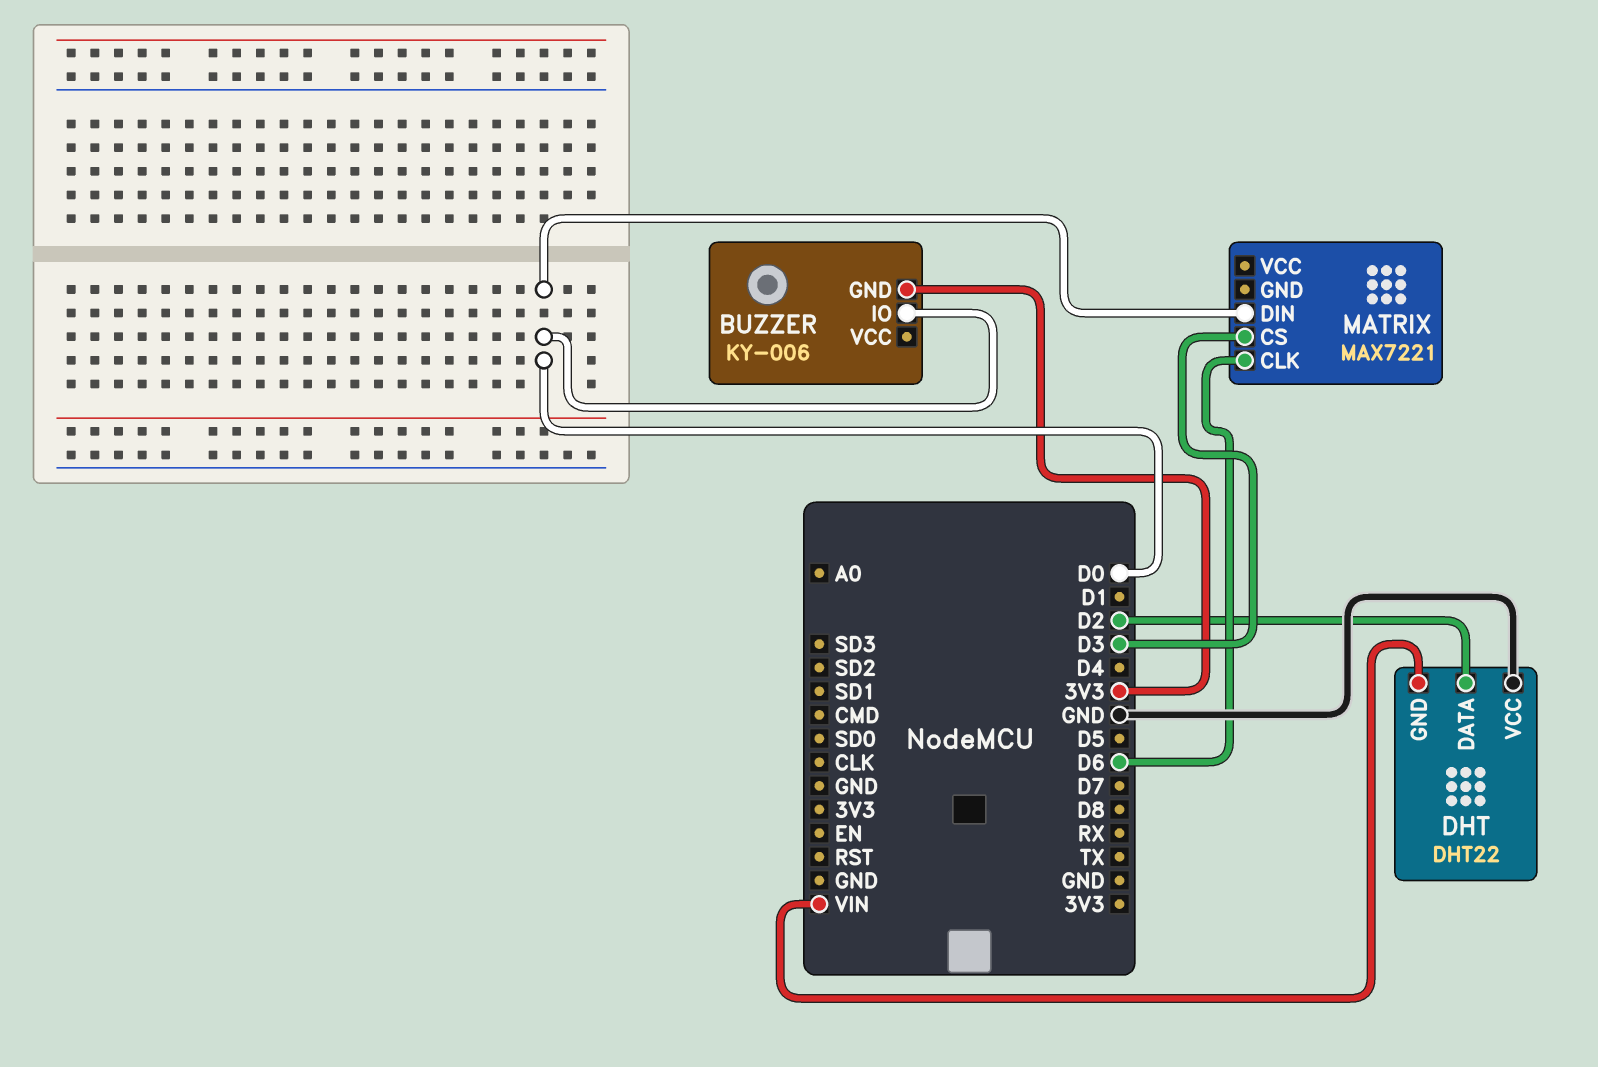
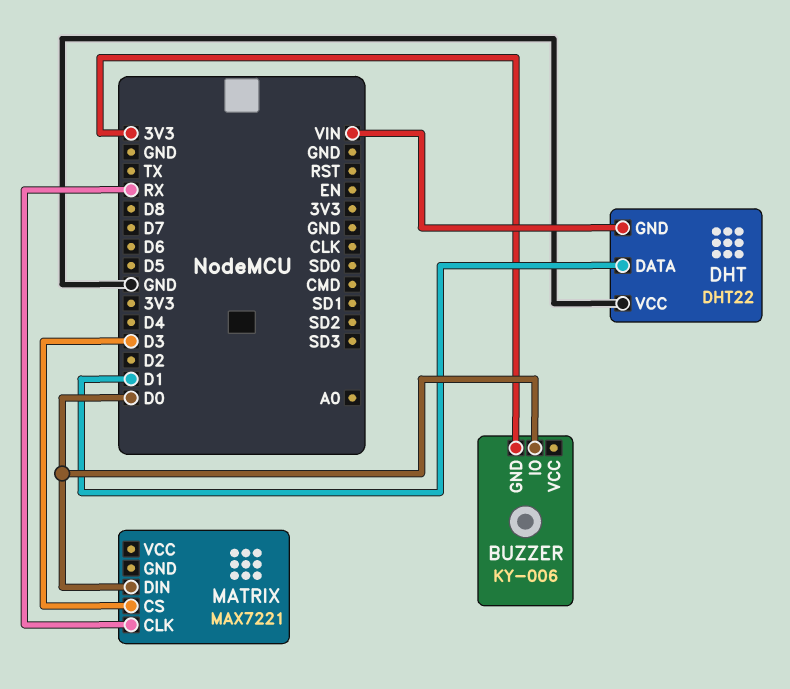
DHT pin DATA: D2 -> D1
MATRIX pin CLK: D6 -> RX

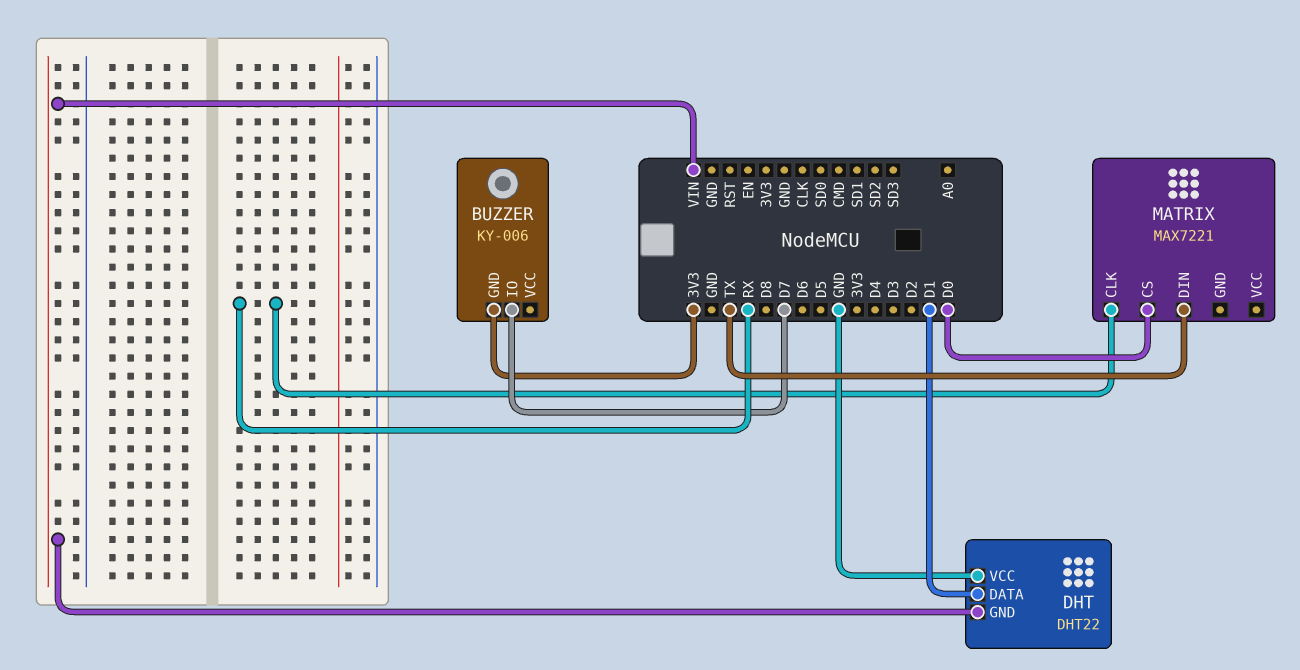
BUZZER pin IO: D0 -> D7
MATRIX pin CS: D3 -> D0
MATRIX pin DIN: D0 -> TX

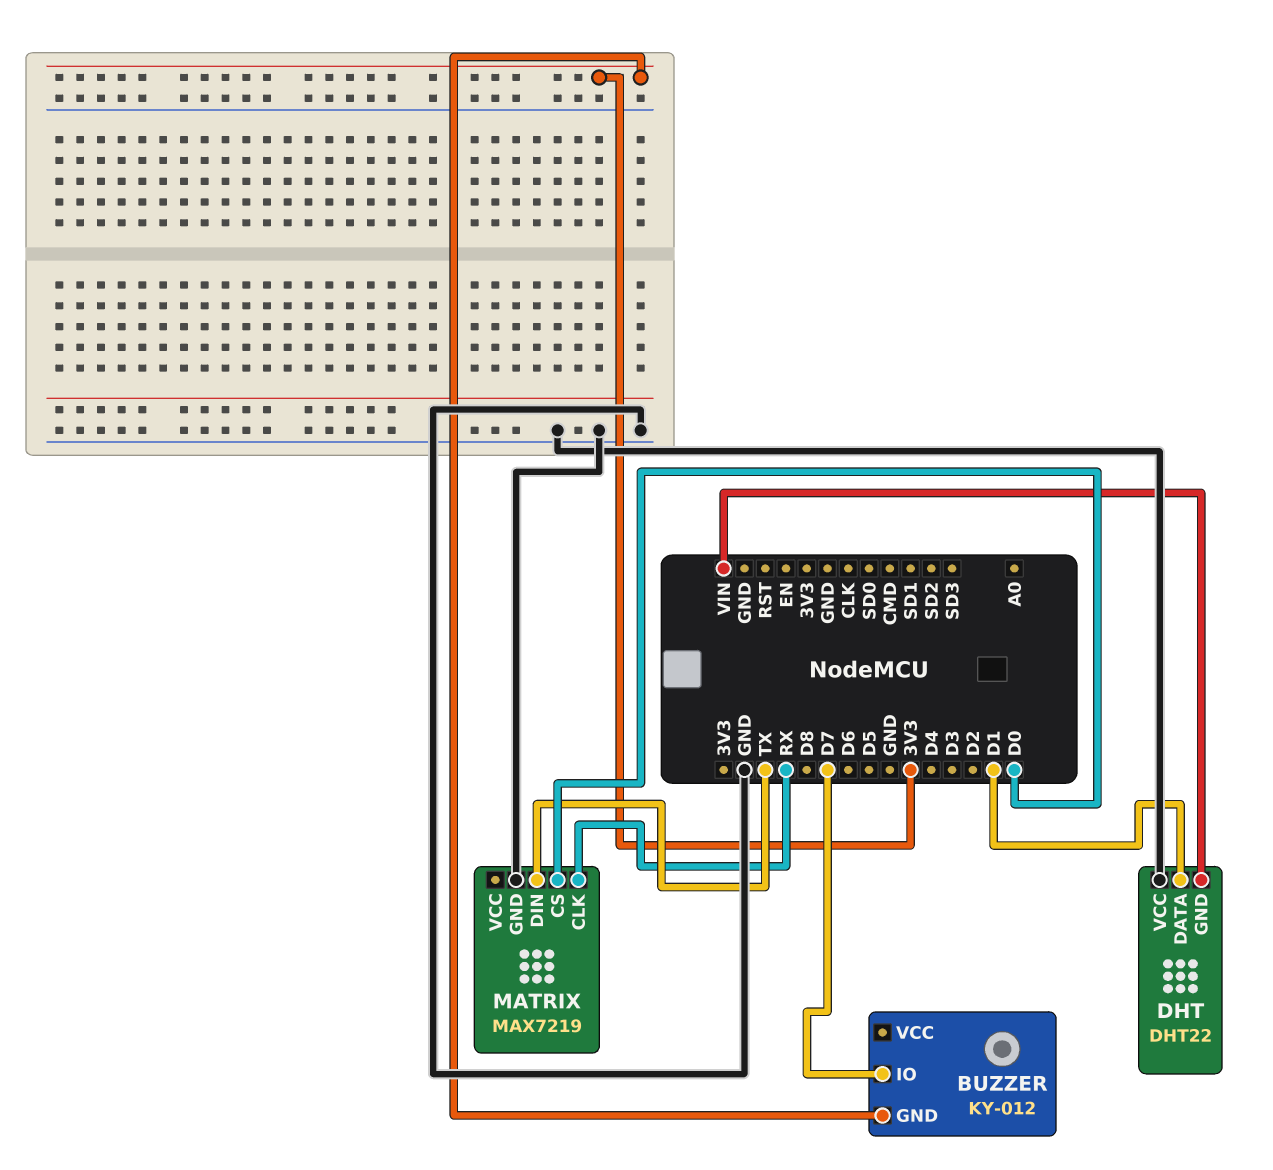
BUZZER: KY-006 -> KY-012
MATRIX: MAX7221 -> MAX7219
MATRIX pin GND: none -> GND

